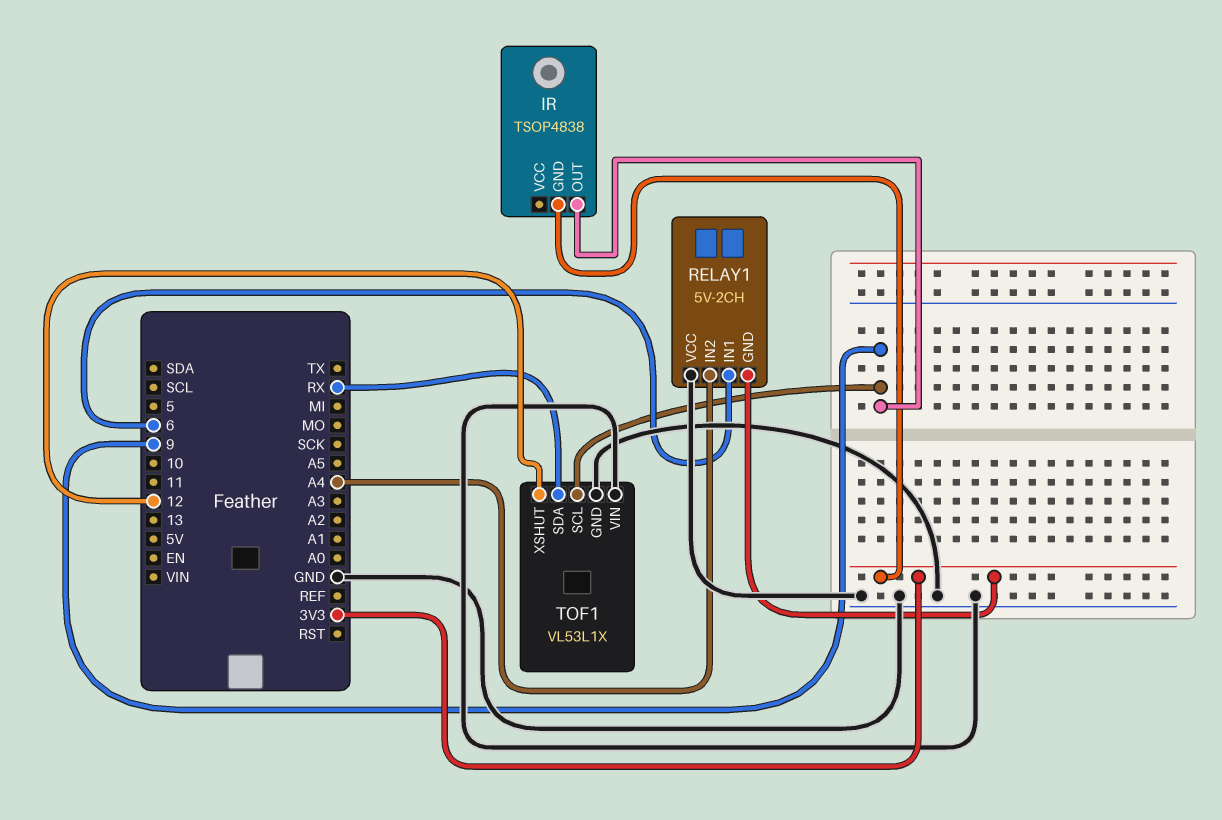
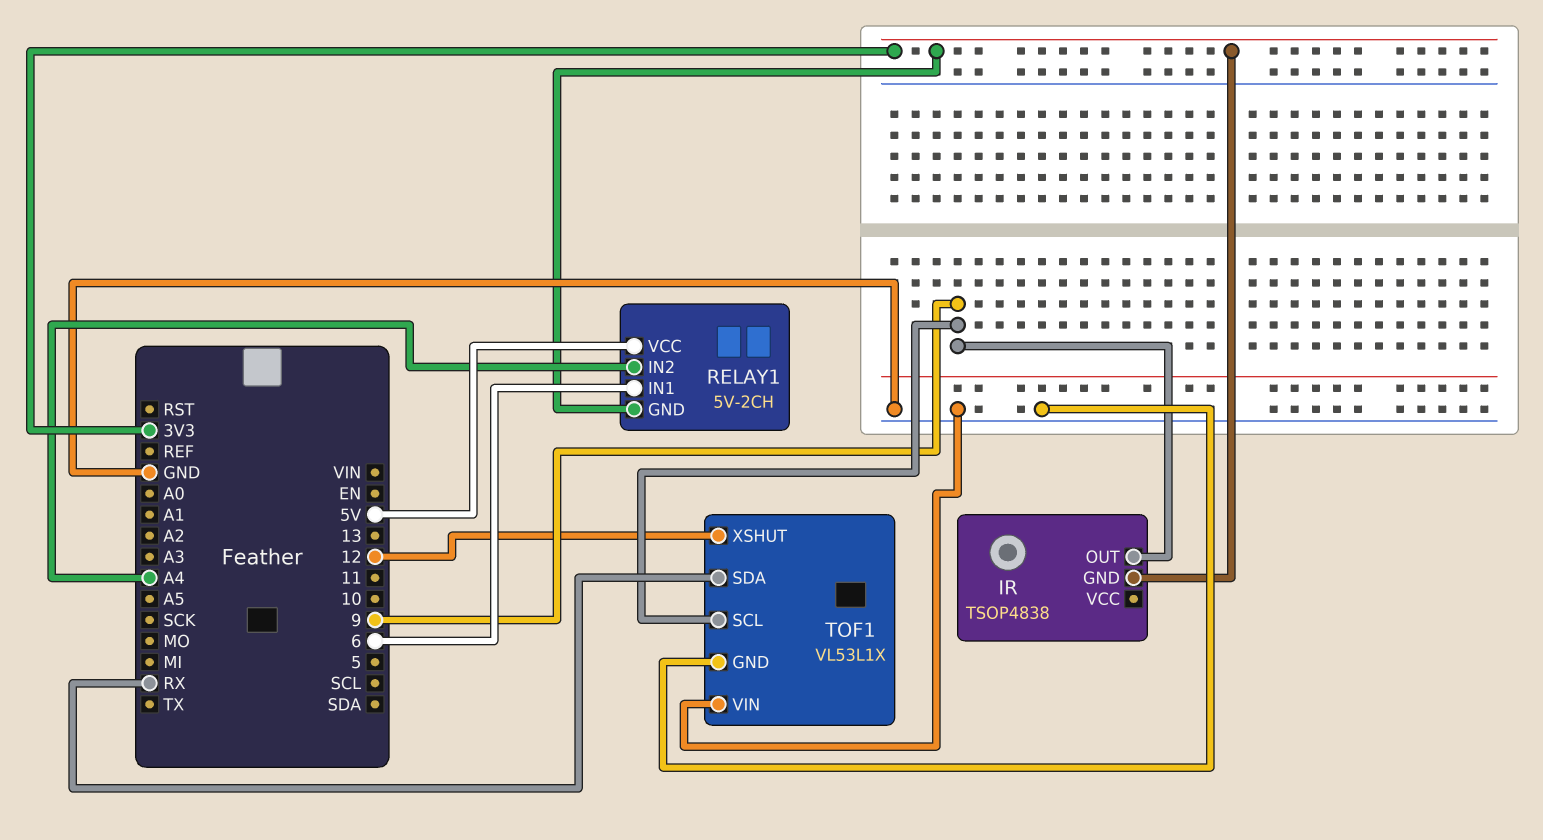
RELAY1 pin VCC: GND -> 5V

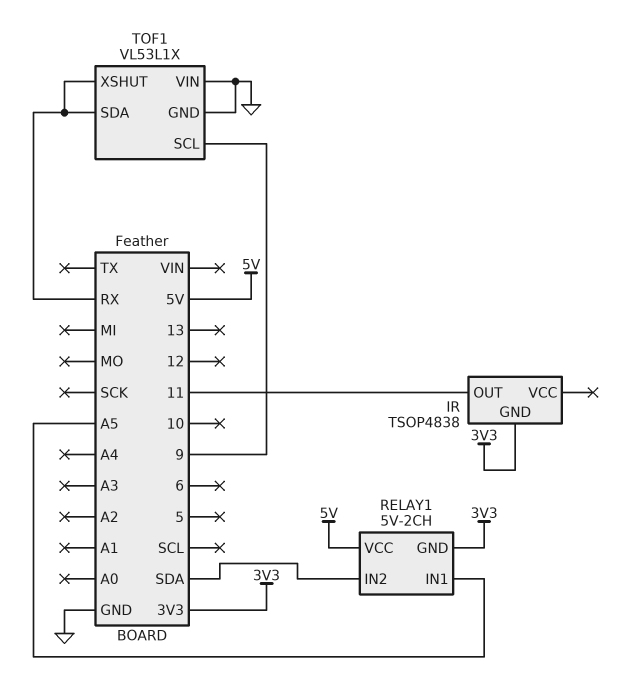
IR pin OUT: 9 -> 11
RELAY1 pin IN1: 6 -> A5
RELAY1 pin IN2: A4 -> SDA
TOF1 pin XSHUT: 12 -> RX

